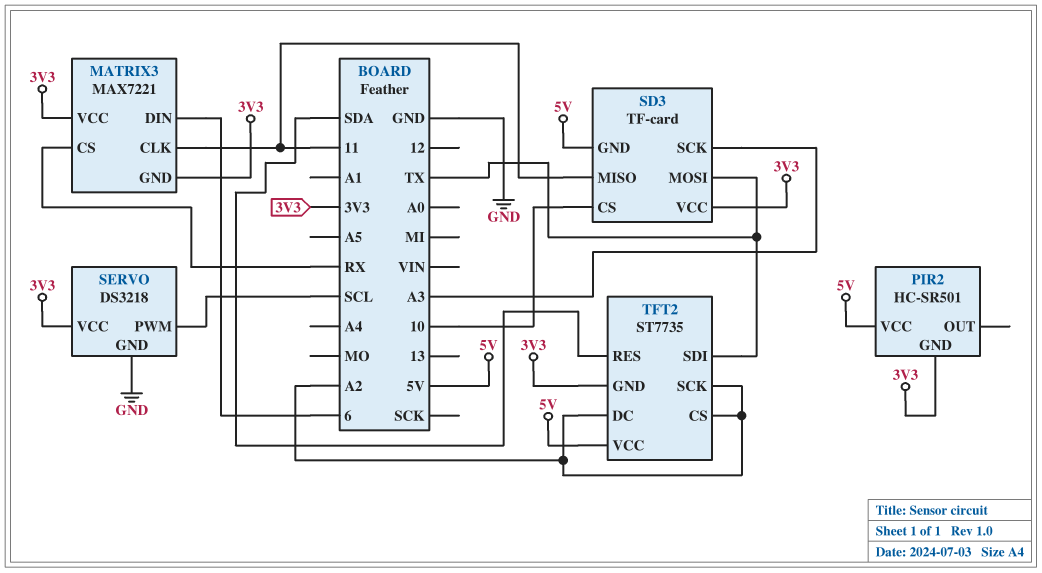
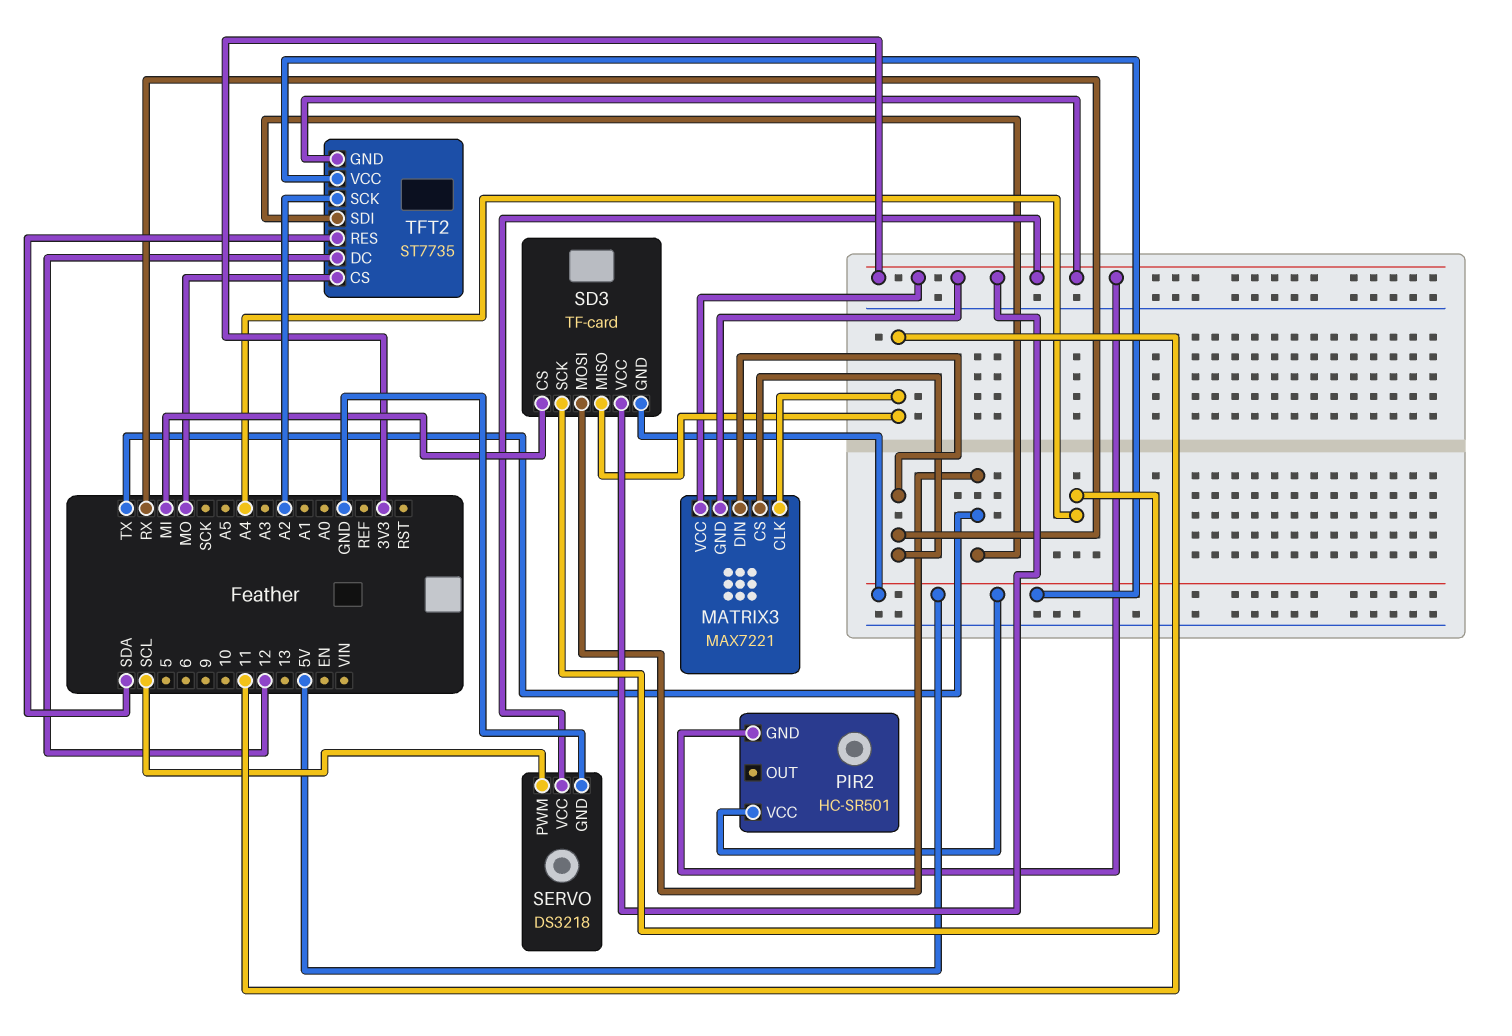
MATRIX3 pin DIN: 6 -> RX
SD3 pin CS: 10 -> MI
SD3 pin SCK: A3 -> A4
TFT2 pin CS: A2 -> MO
TFT2 pin DC: A2 -> 12

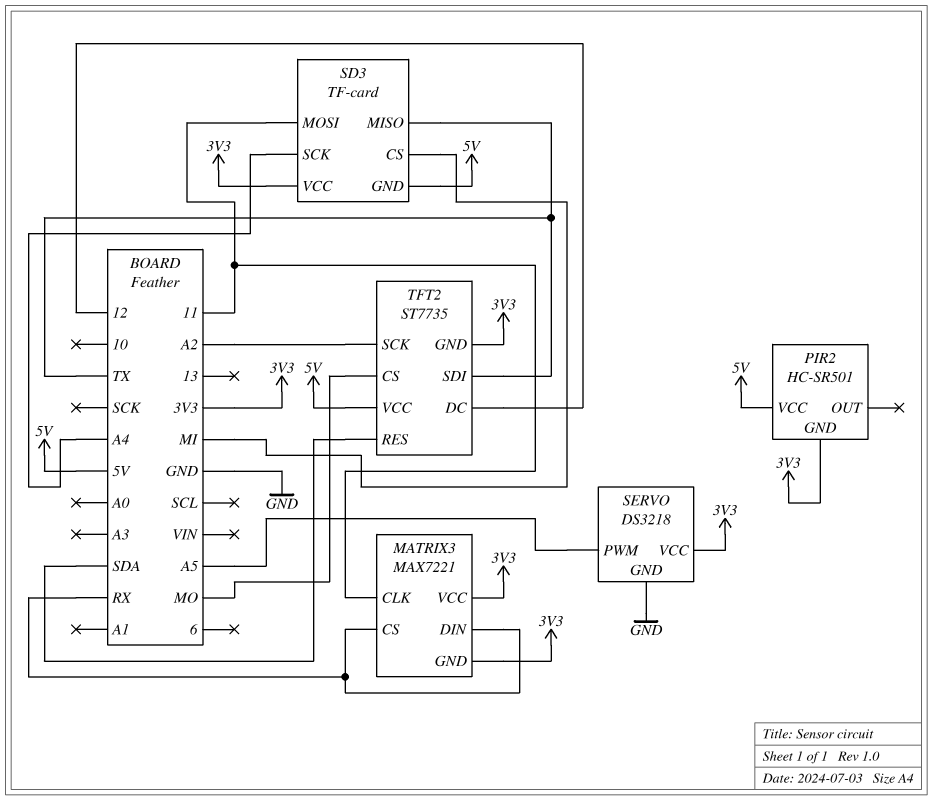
SD3 pin MISO: 11 -> TX
SD3 pin MOSI: TX -> 11
SERVO pin PWM: SCL -> A5

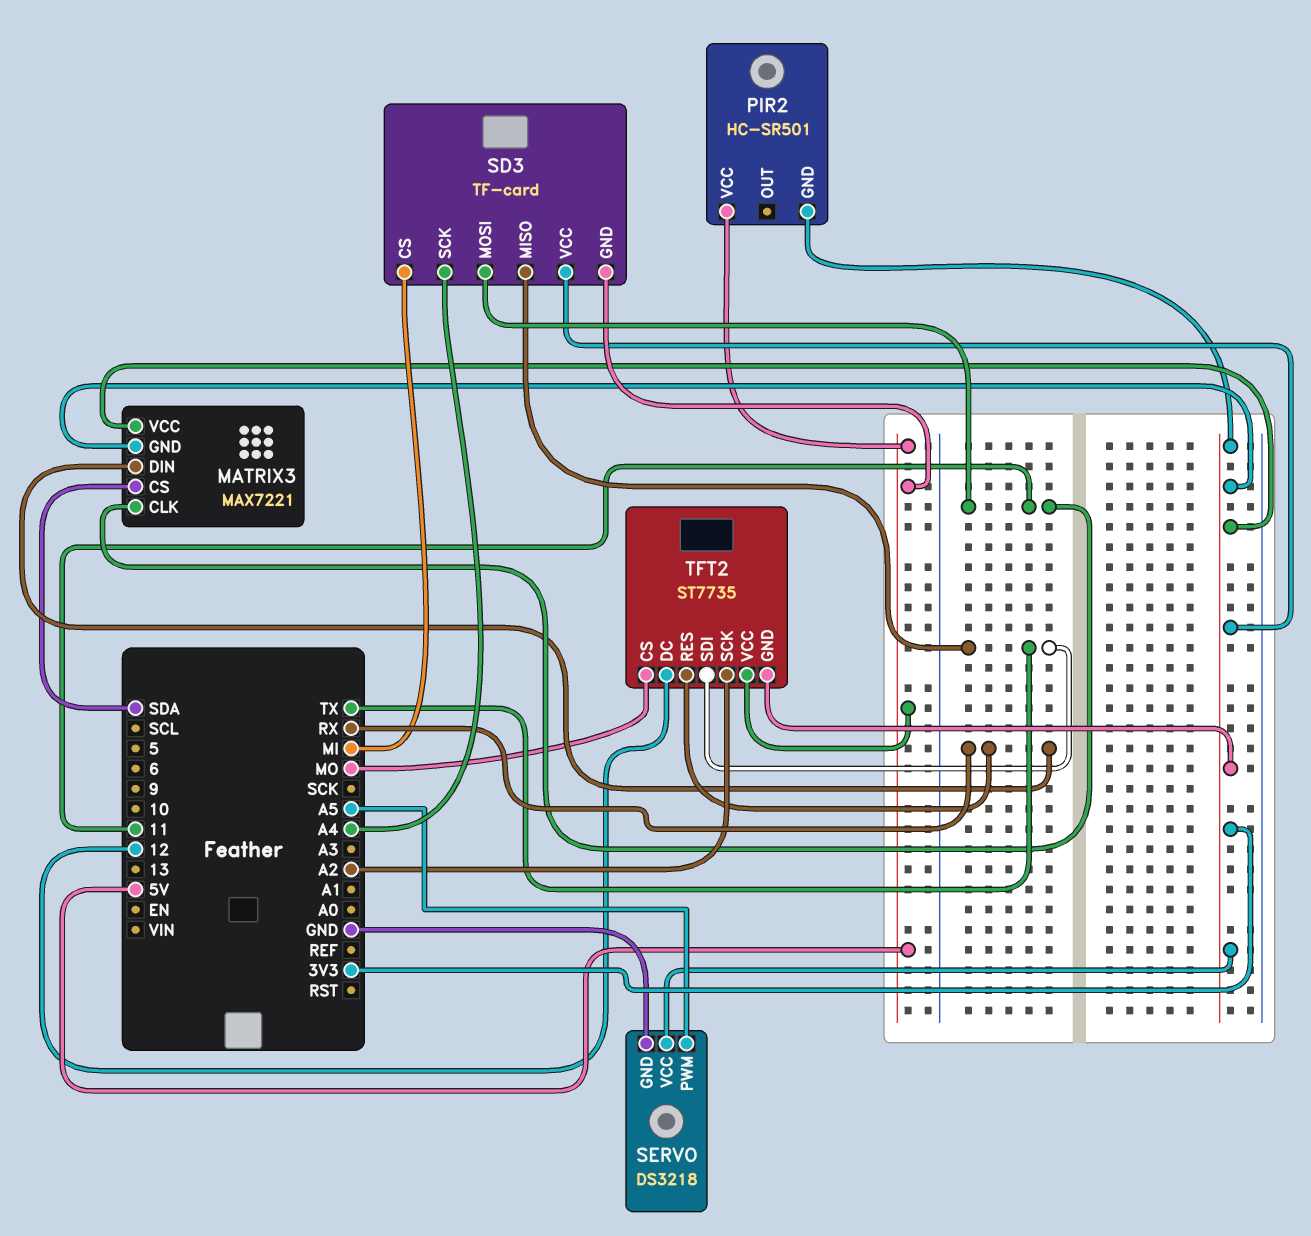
MATRIX3 pin CS: RX -> SDA
TFT2 pin RES: SDA -> RX

